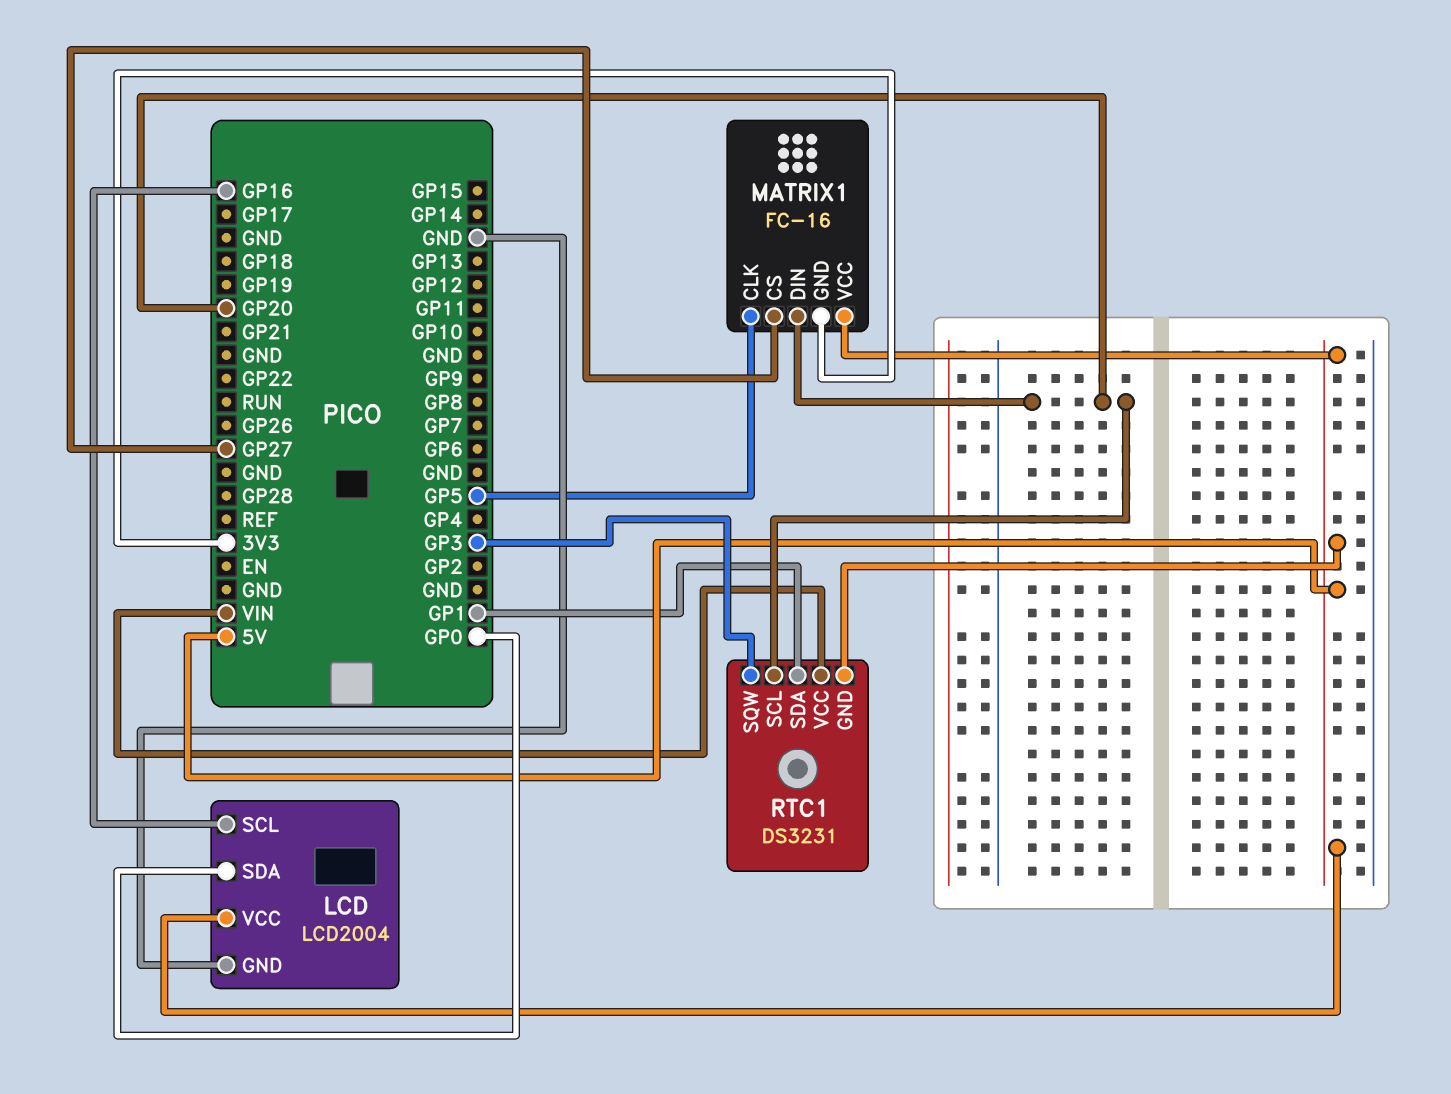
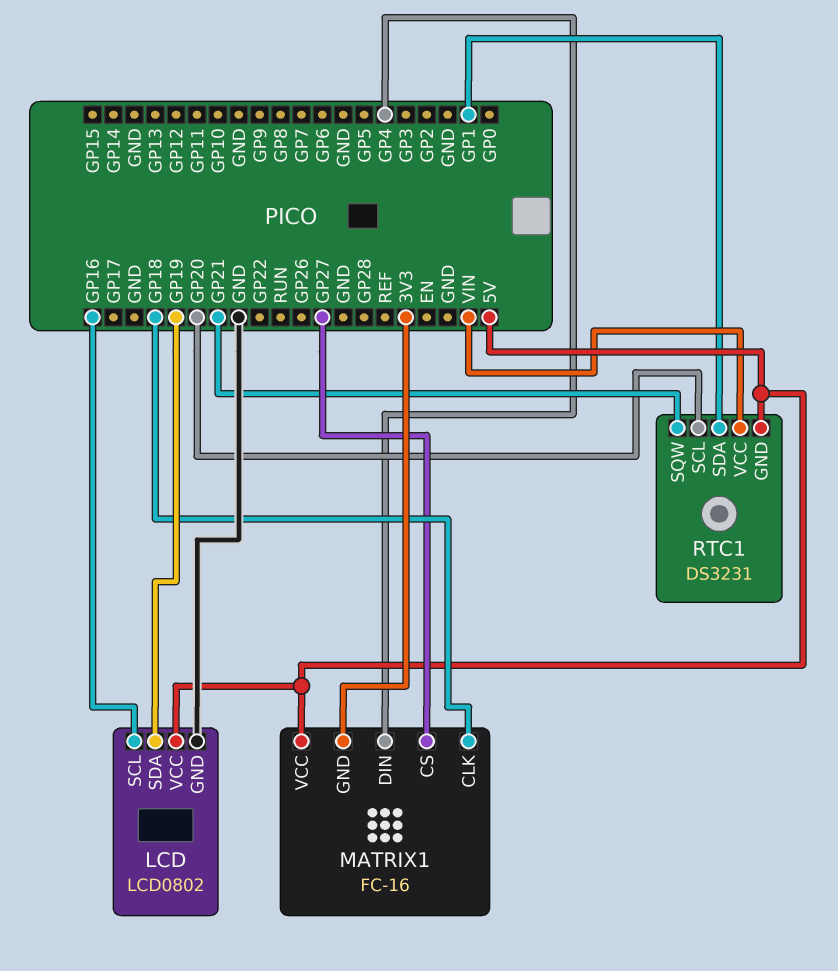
LCD: LCD2004 -> LCD0802
LCD pin SDA: GP0 -> GP19
MATRIX1 pin CLK: GP5 -> GP18
MATRIX1 pin DIN: GP20 -> GP4
RTC1 pin SQW: GP3 -> GP21

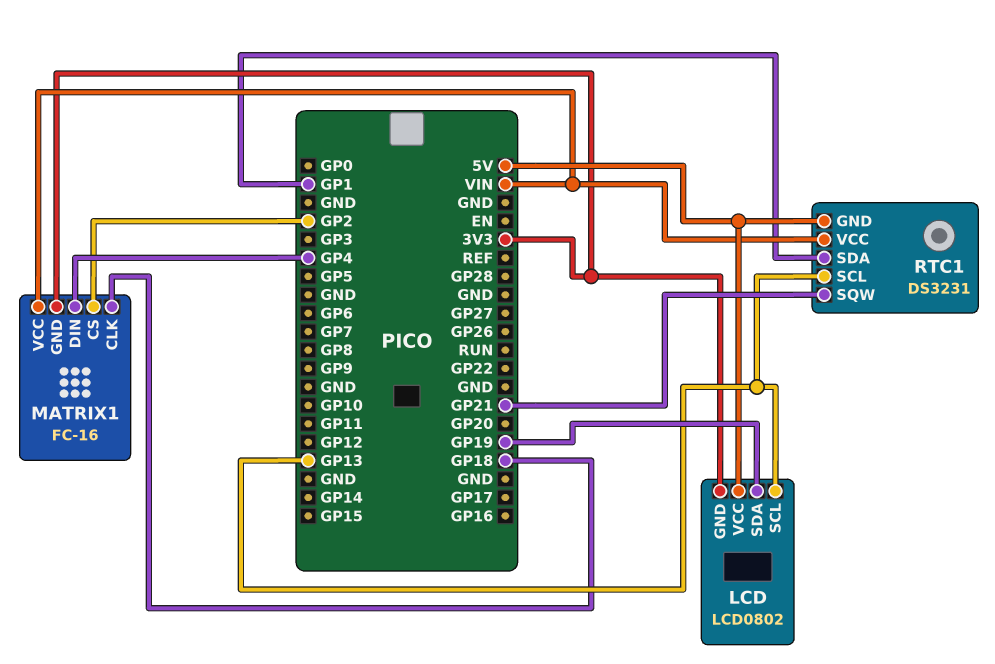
LCD pin GND: GND -> 3V3
LCD pin SCL: GP16 -> GP13
MATRIX1 pin CS: GP27 -> GP2
MATRIX1 pin VCC: 5V -> VIN
RTC1 pin SCL: GP20 -> GP13

